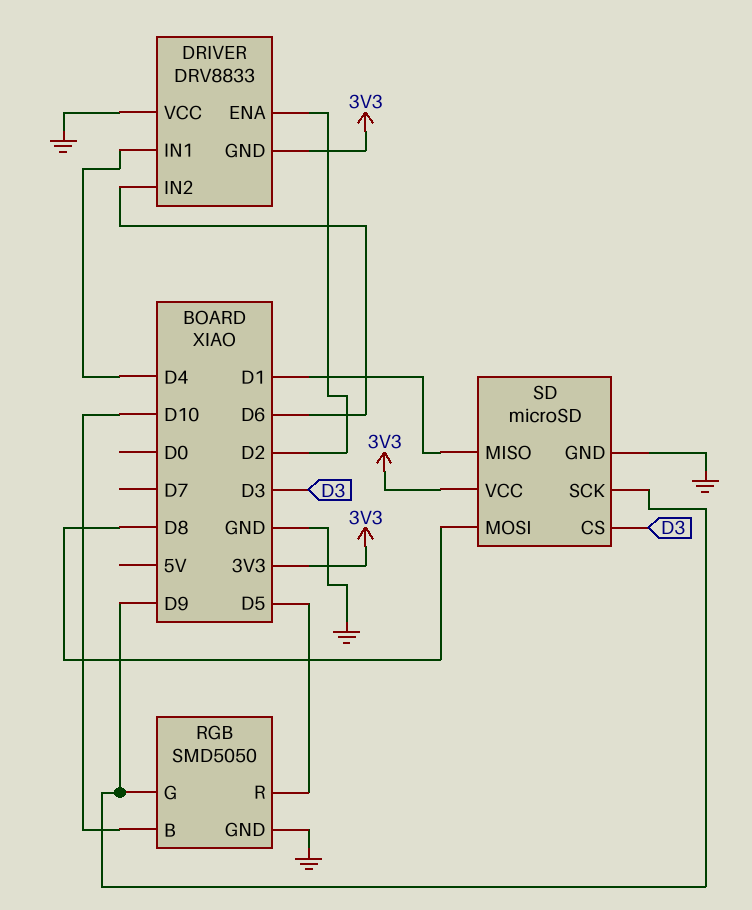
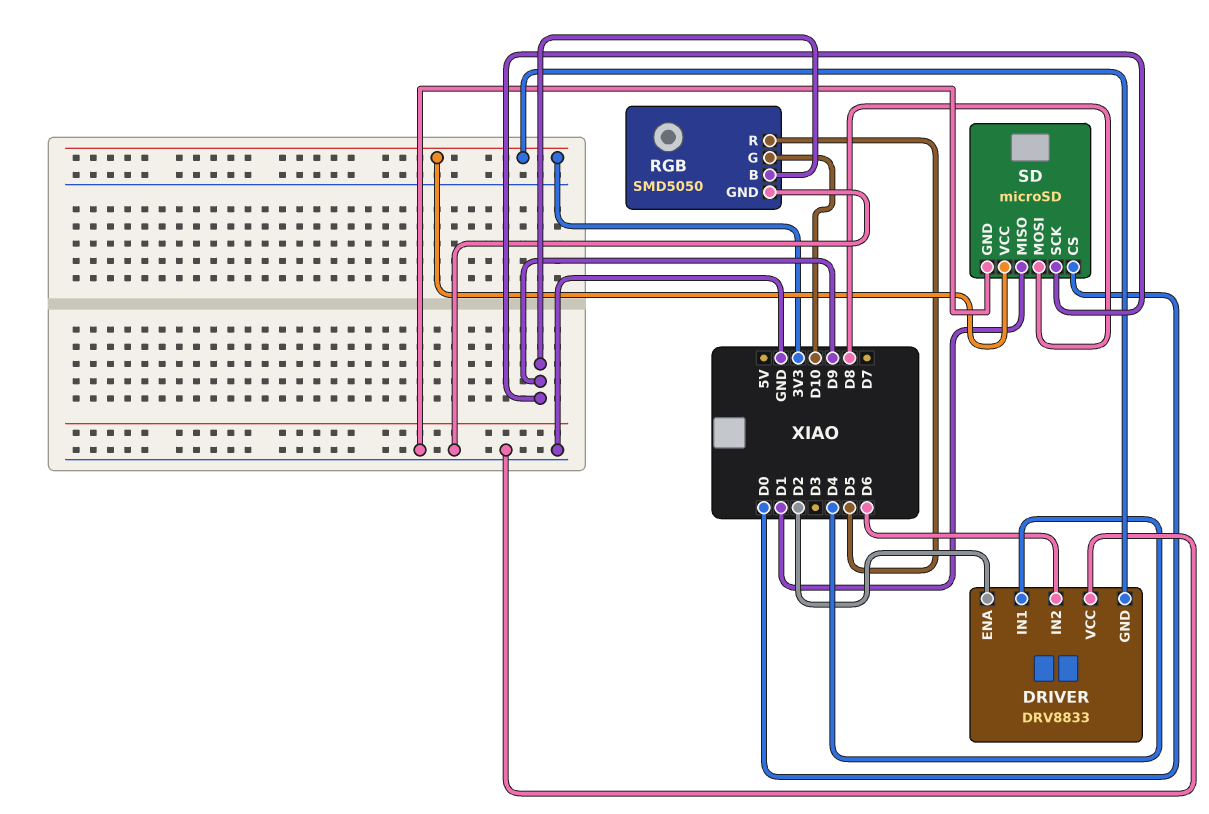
RGB pin B: D10 -> D9
RGB pin G: D9 -> D10
SD pin CS: D3 -> D0

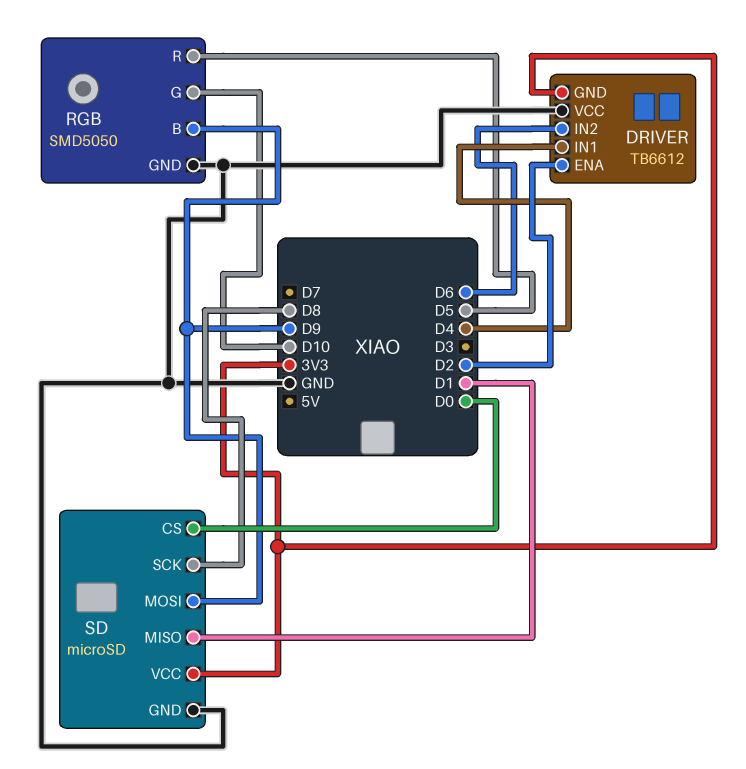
DRIVER: DRV8833 -> TB6612
SD pin MOSI: D8 -> D9
SD pin SCK: D9 -> D8

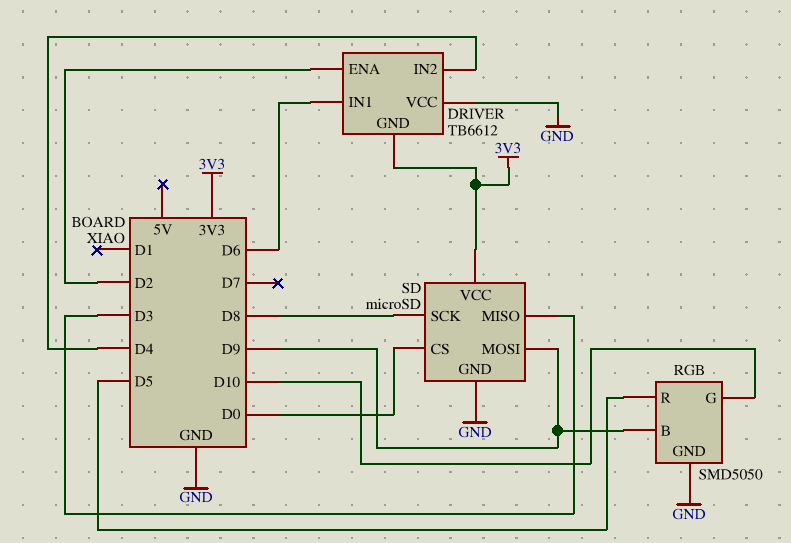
DRIVER pin IN1: D4 -> D6
DRIVER pin IN2: D6 -> D4
SD pin MISO: D1 -> D3

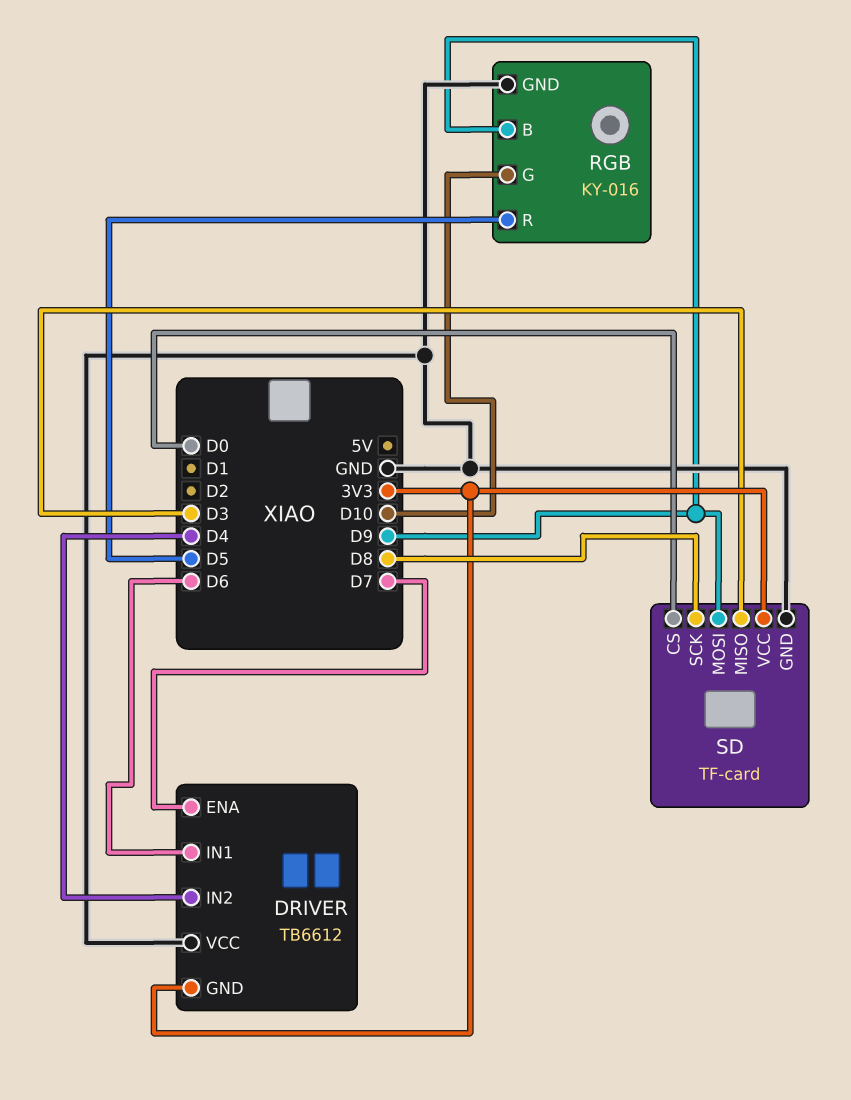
DRIVER pin ENA: D2 -> D7
RGB: SMD5050 -> KY-016
SD: microSD -> TF-card

